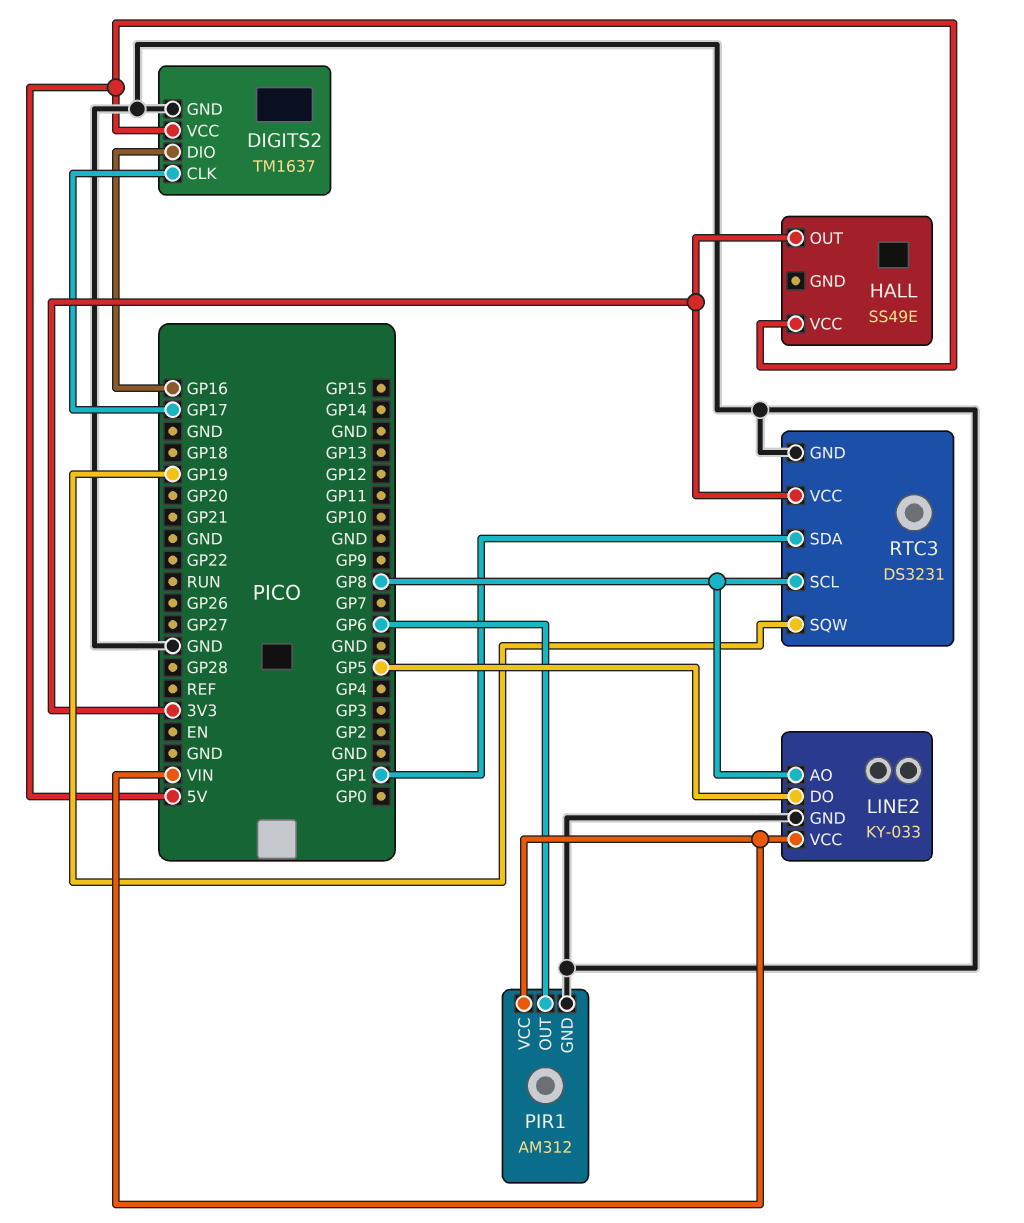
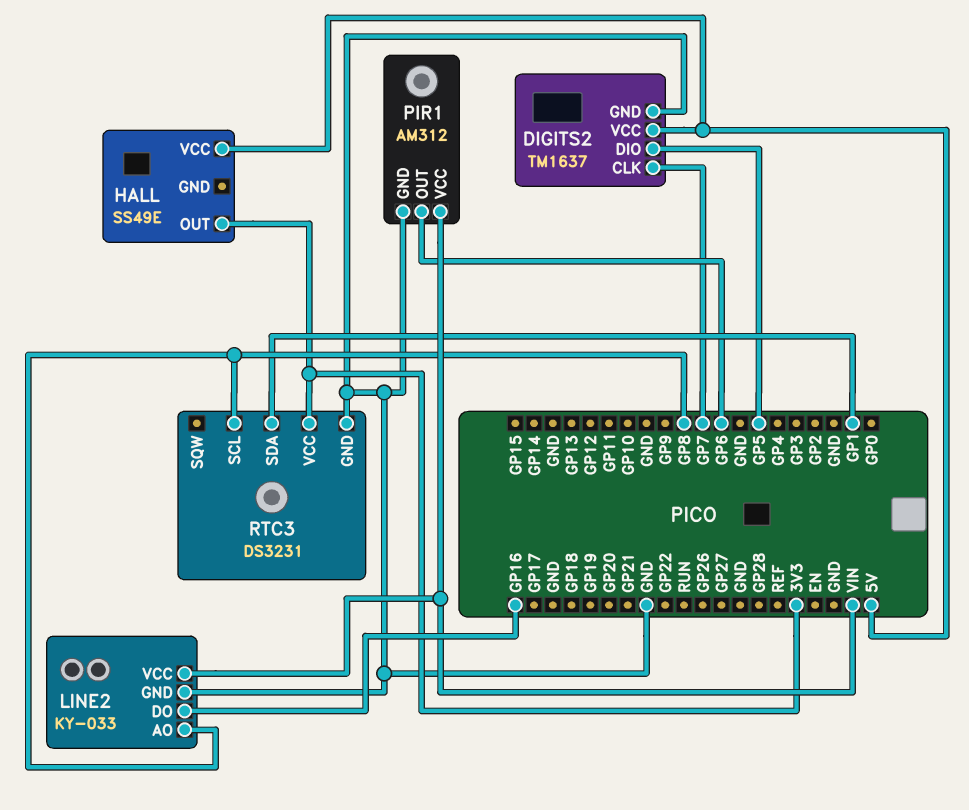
DIGITS2 pin CLK: GP17 -> GP7
DIGITS2 pin DIO: GP16 -> GP5
LINE2 pin DO: GP5 -> GP16
RTC3 pin SQW: GP19 -> none

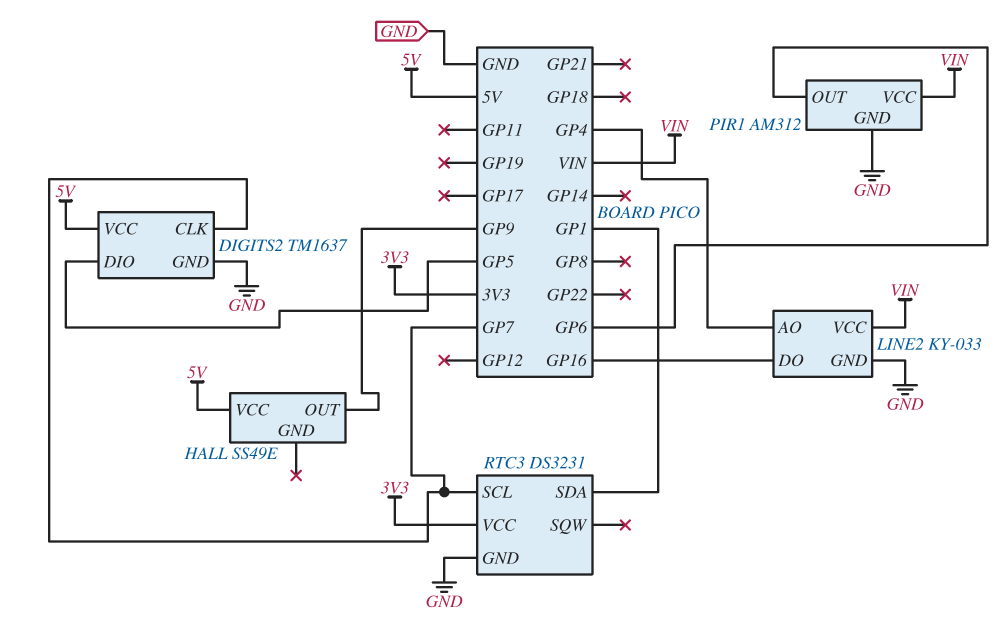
HALL pin OUT: 3V3 -> GP9
LINE2 pin AO: GP8 -> GP4
RTC3 pin SCL: GP8 -> GP7

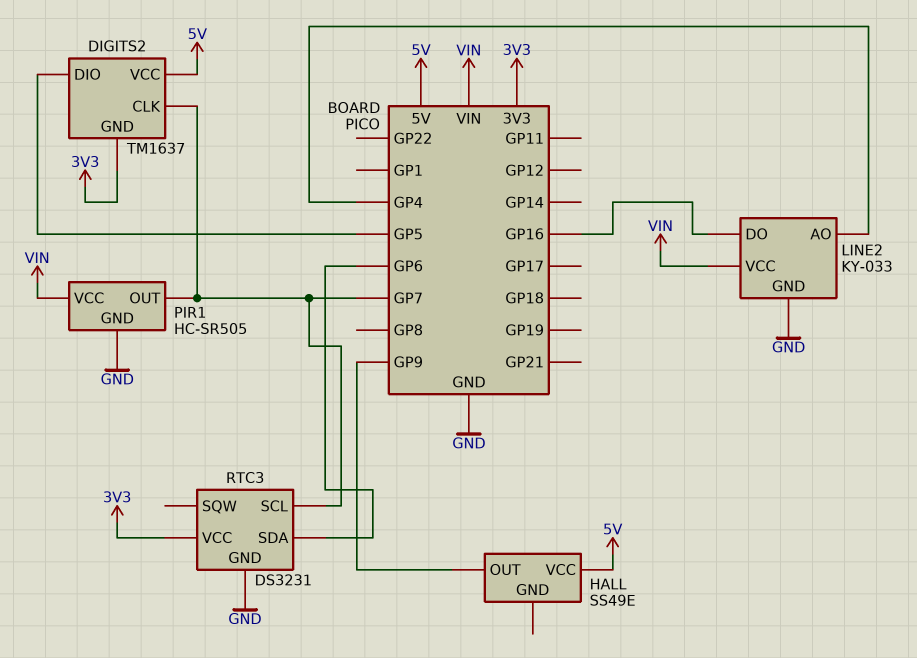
DIGITS2 pin GND: GND -> 3V3
PIR1: AM312 -> HC-SR505
PIR1 pin OUT: GP6 -> GP7
RTC3 pin SDA: GP1 -> GP6

